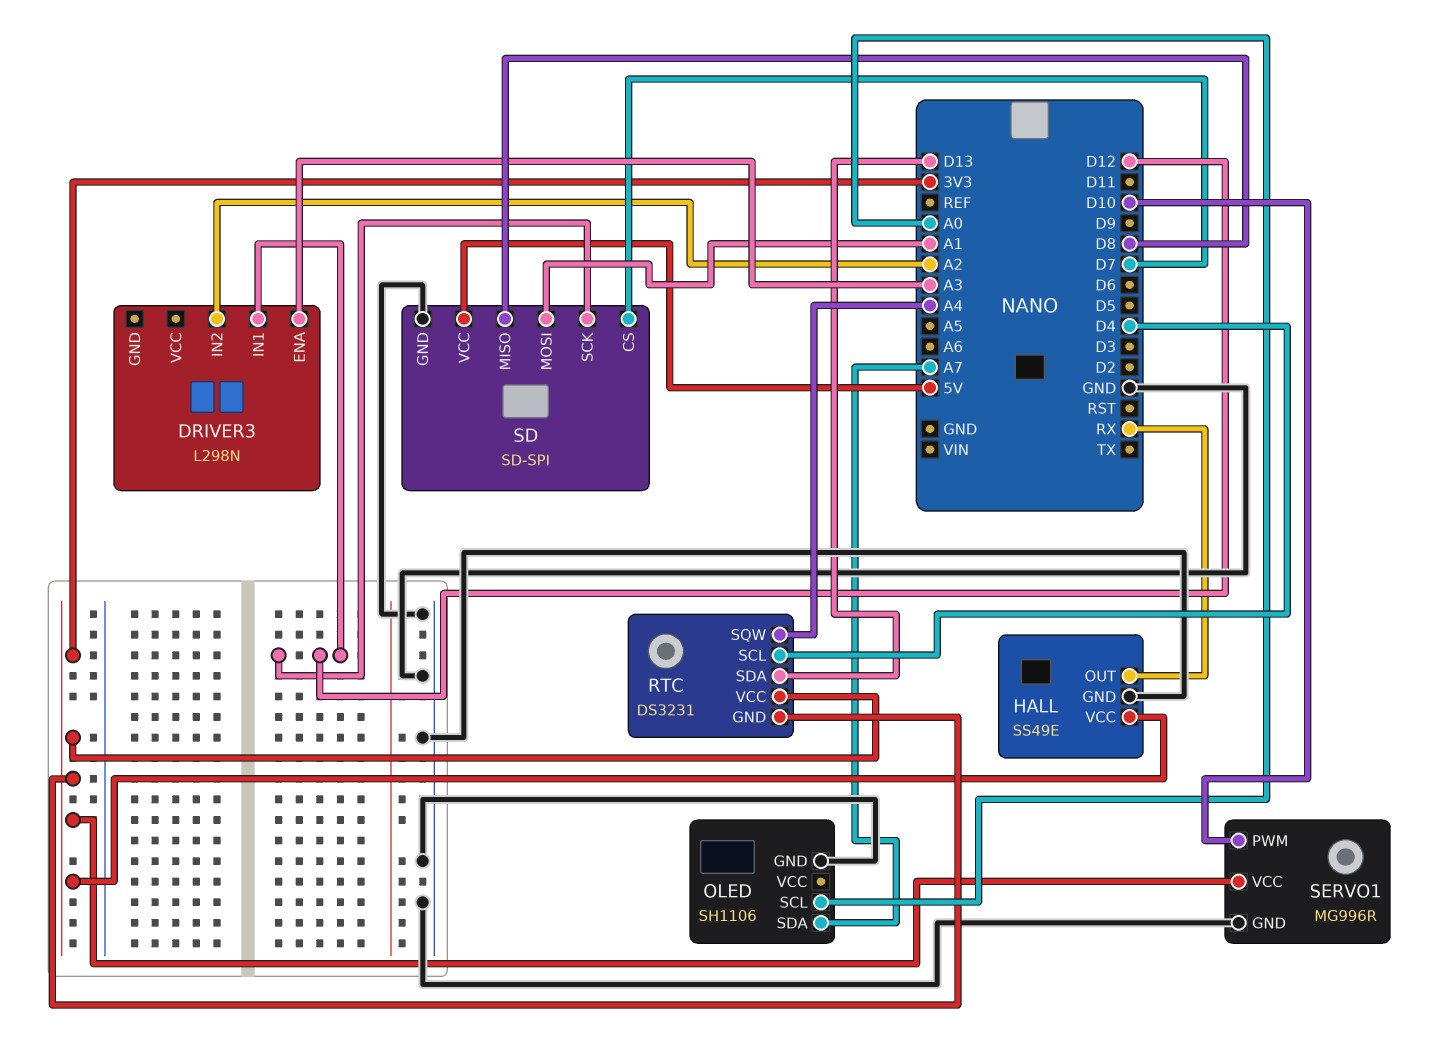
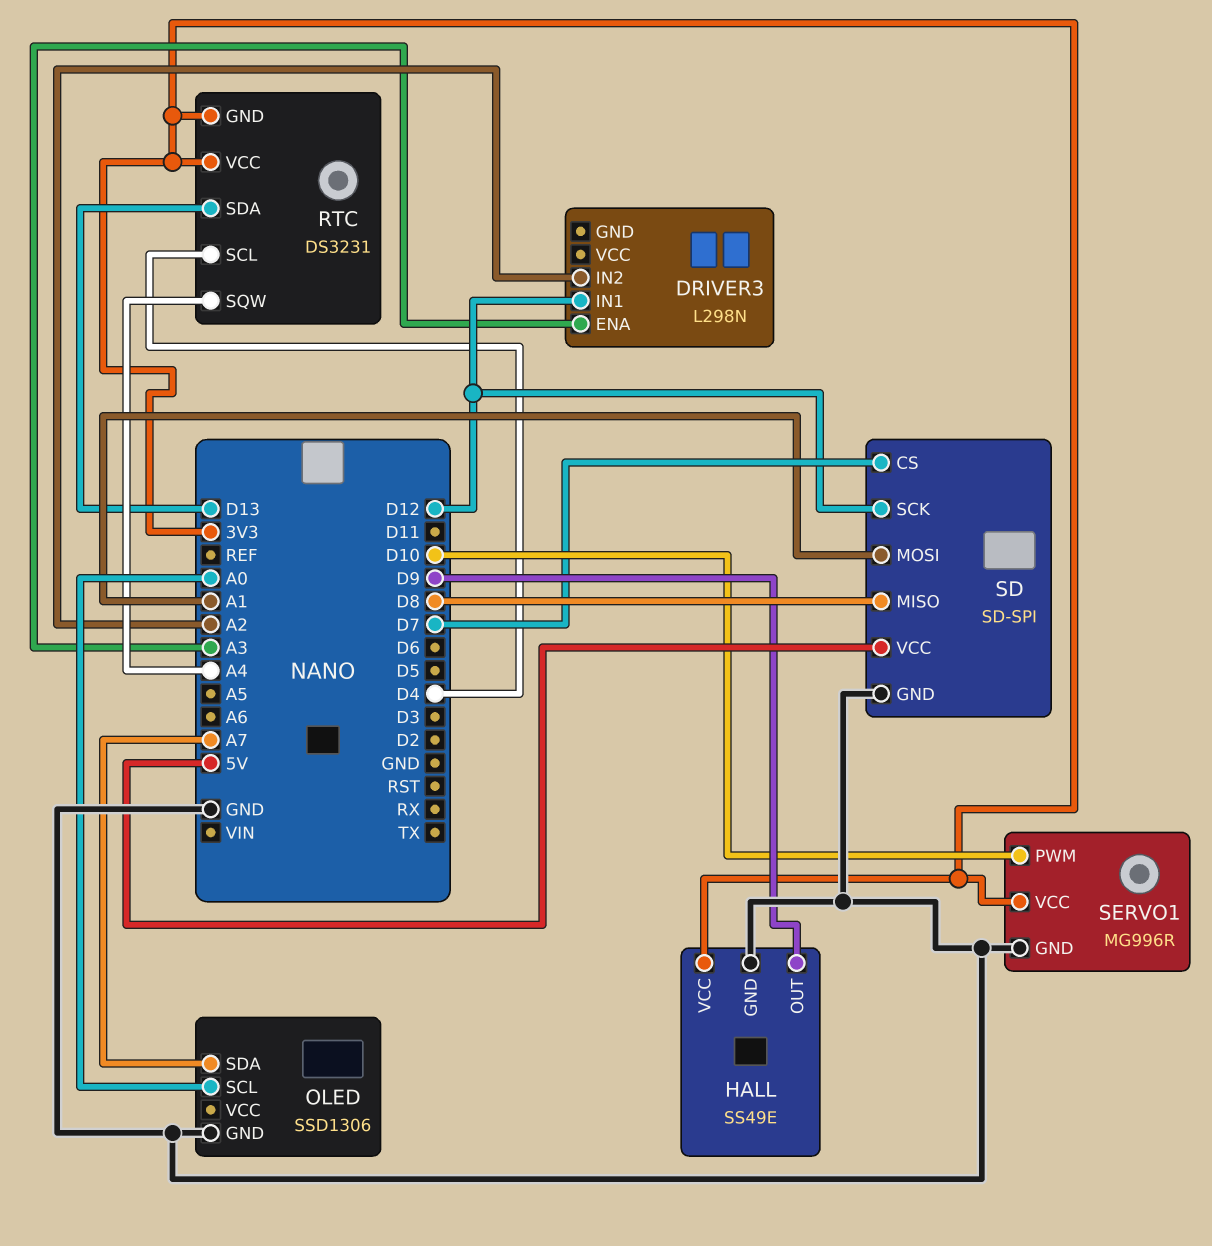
HALL pin OUT: RX -> D9
OLED: SH1106 -> SSD1306

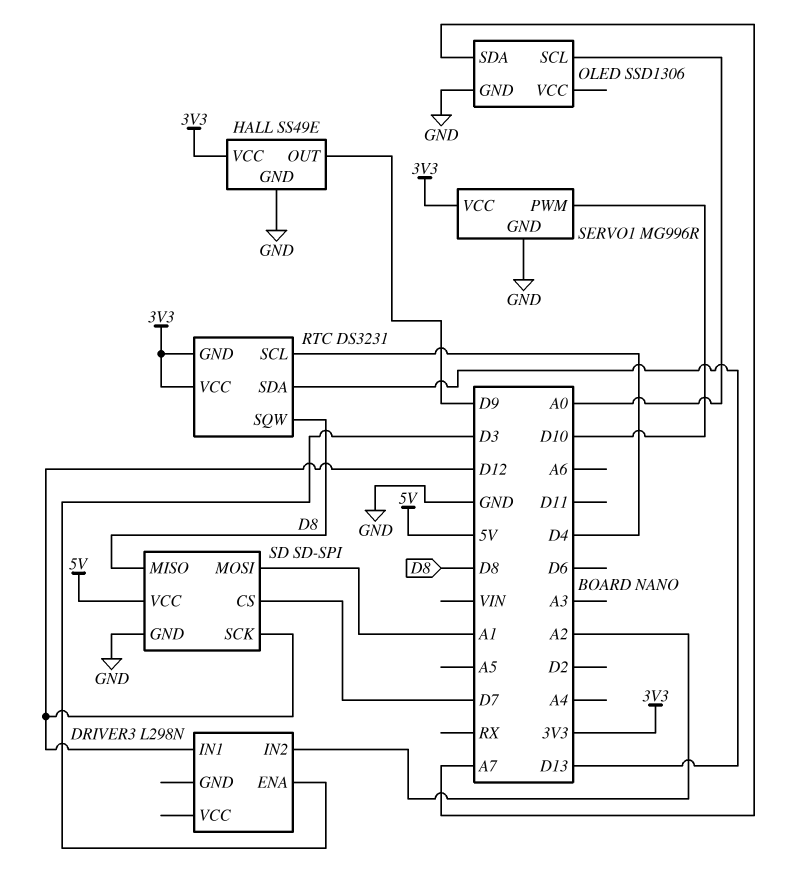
DRIVER3 pin ENA: A3 -> D3
RTC pin SQW: A4 -> D8

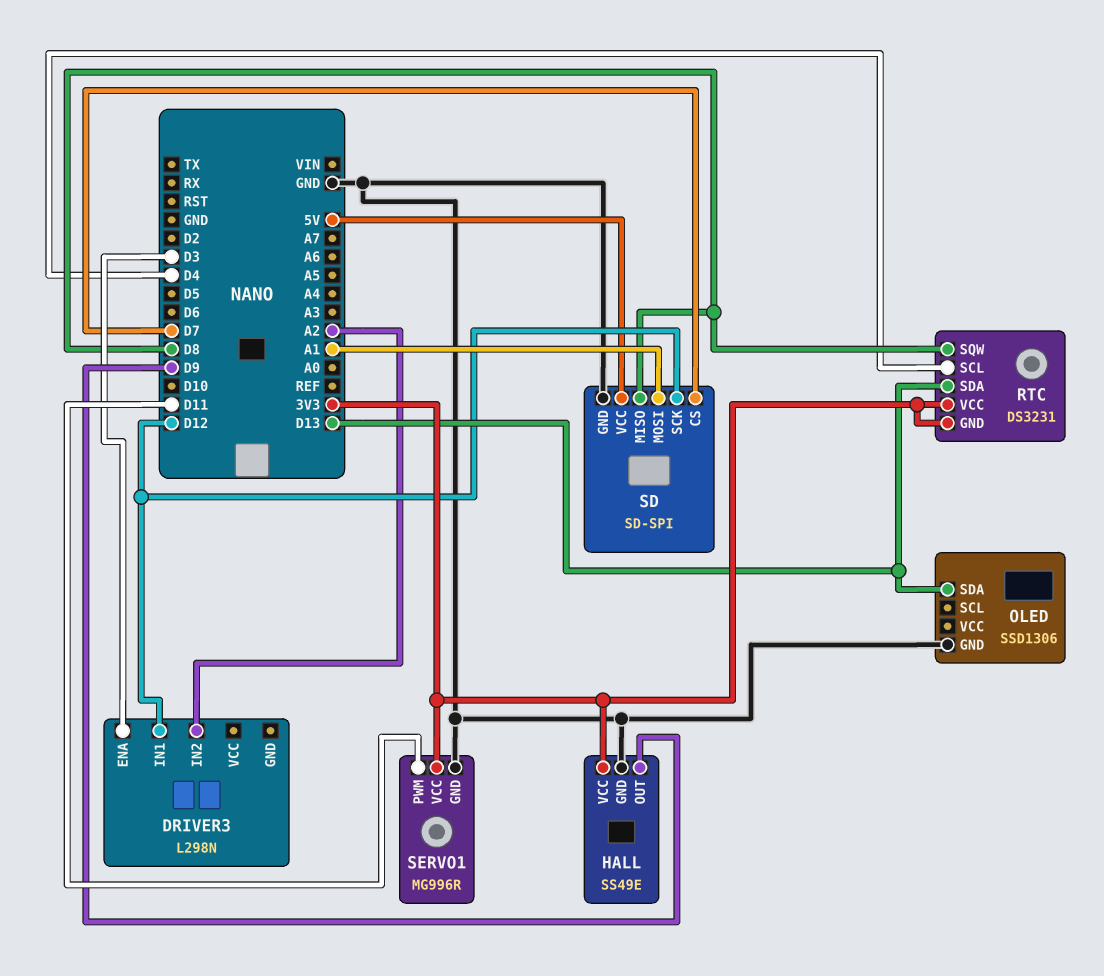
OLED pin SCL: A0 -> none
OLED pin SDA: A7 -> D13
SERVO1 pin PWM: D10 -> D11

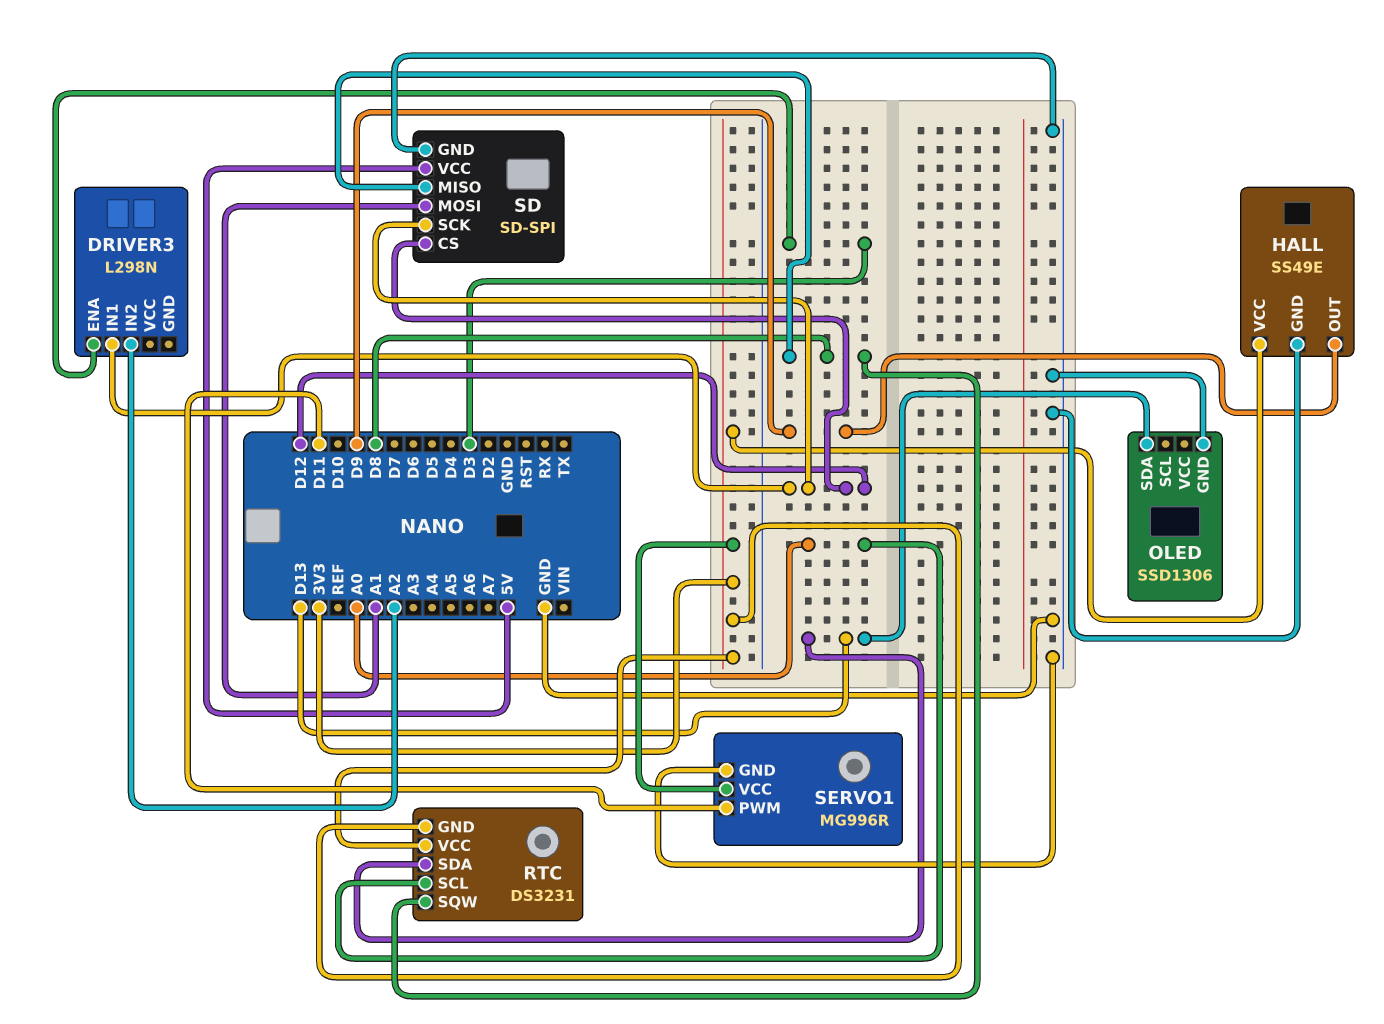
RTC pin SCL: D4 -> A0
SD pin CS: D7 -> D12

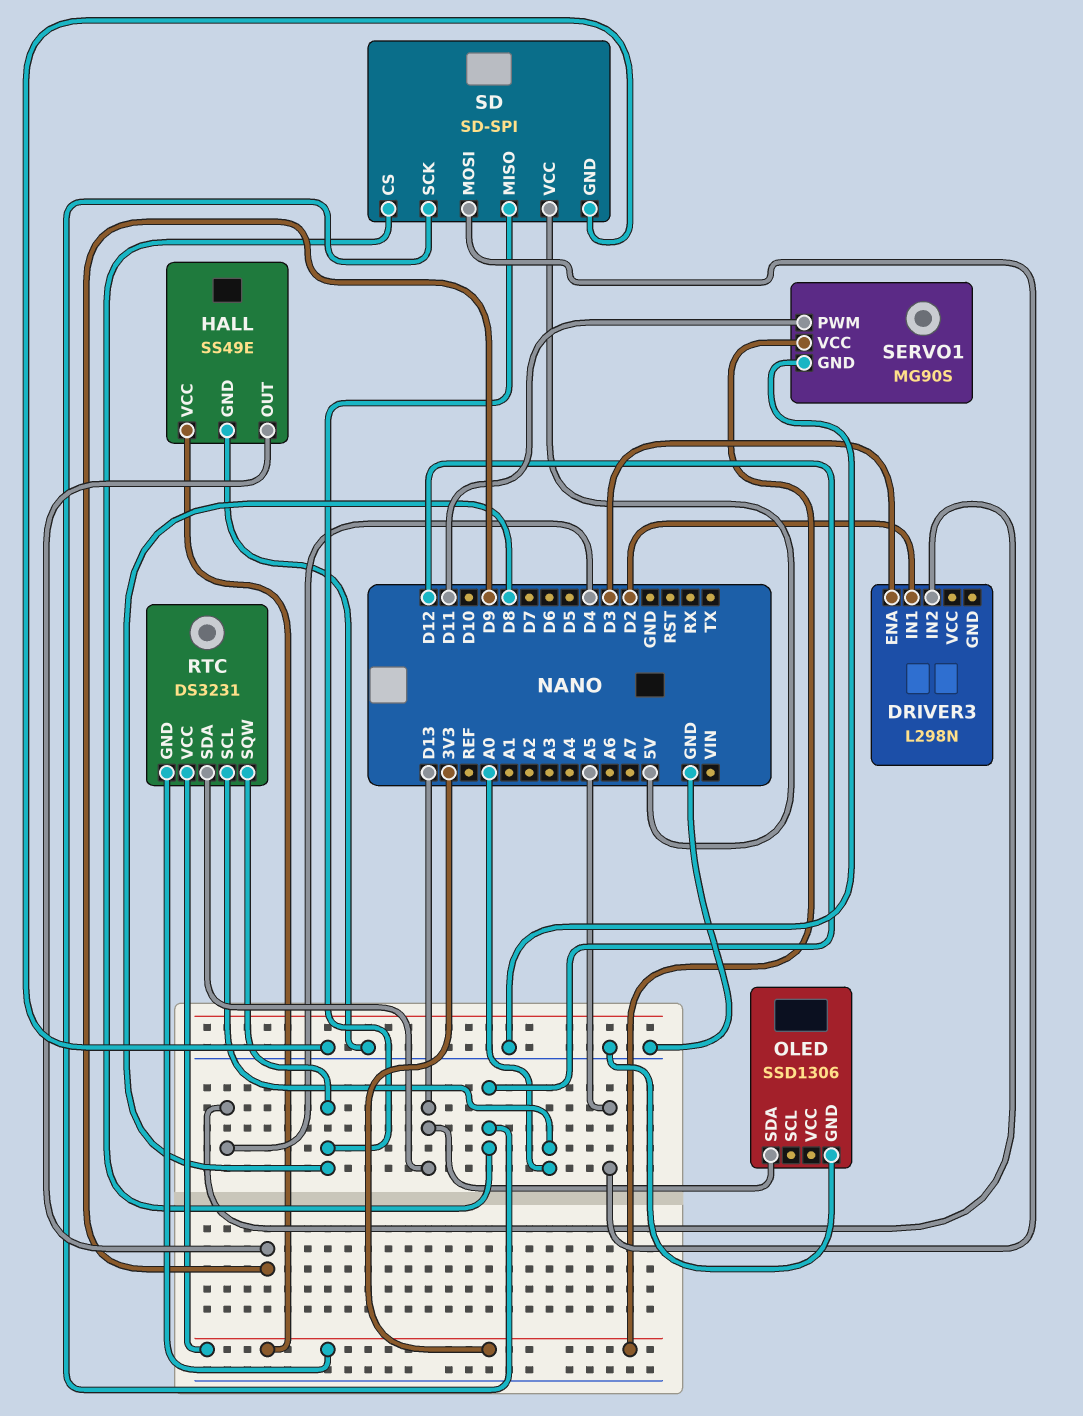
DRIVER3 pin IN1: D12 -> D2
DRIVER3 pin IN2: A2 -> D4
SD pin MOSI: A1 -> A5
SERVO1: MG996R -> MG90S

